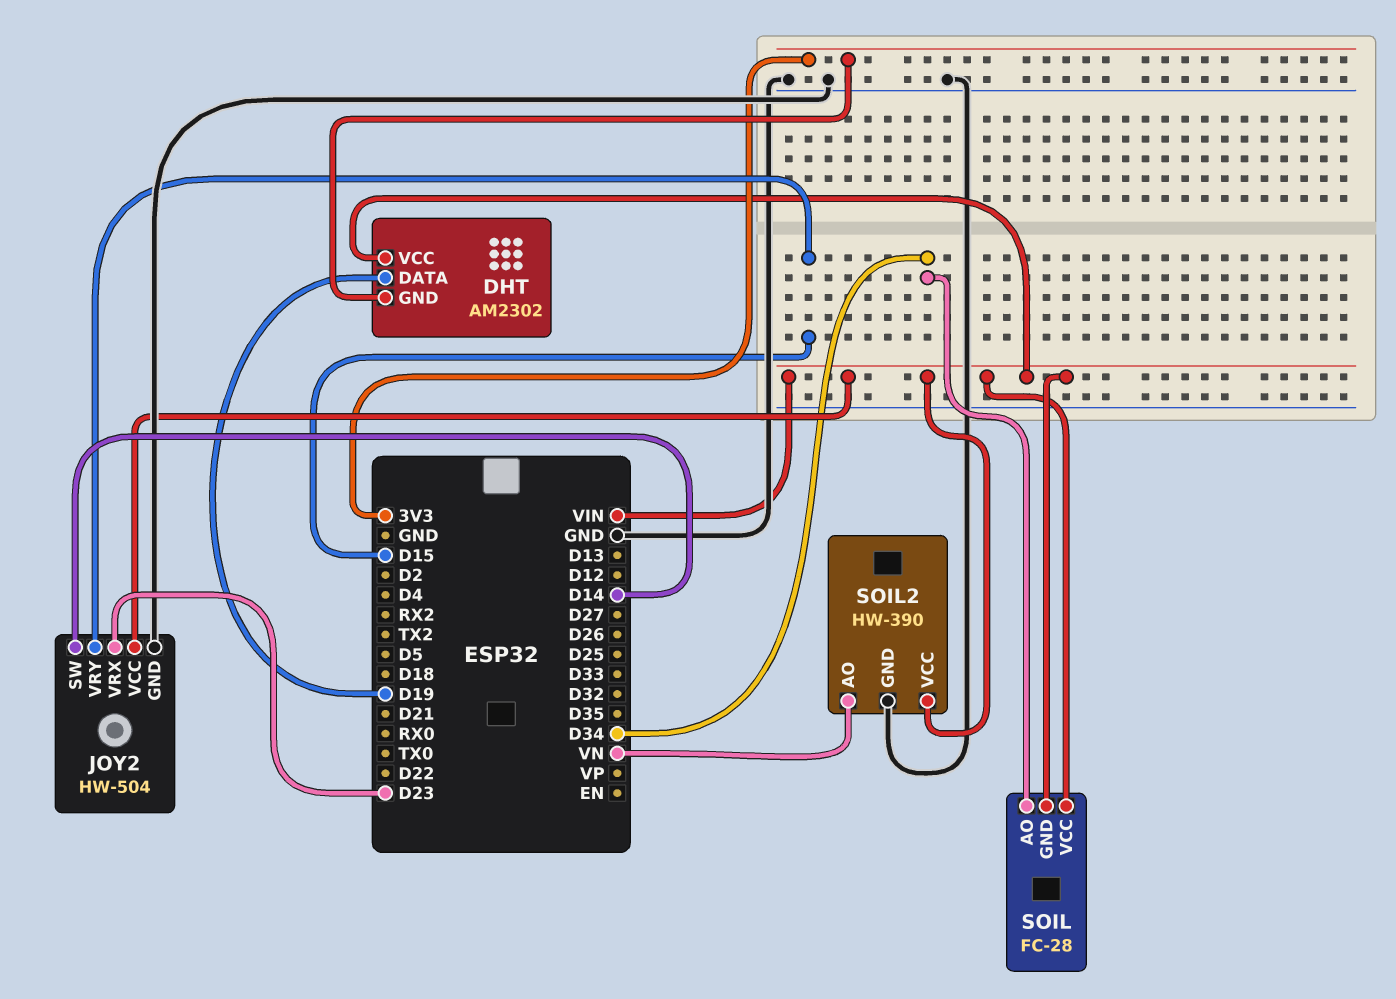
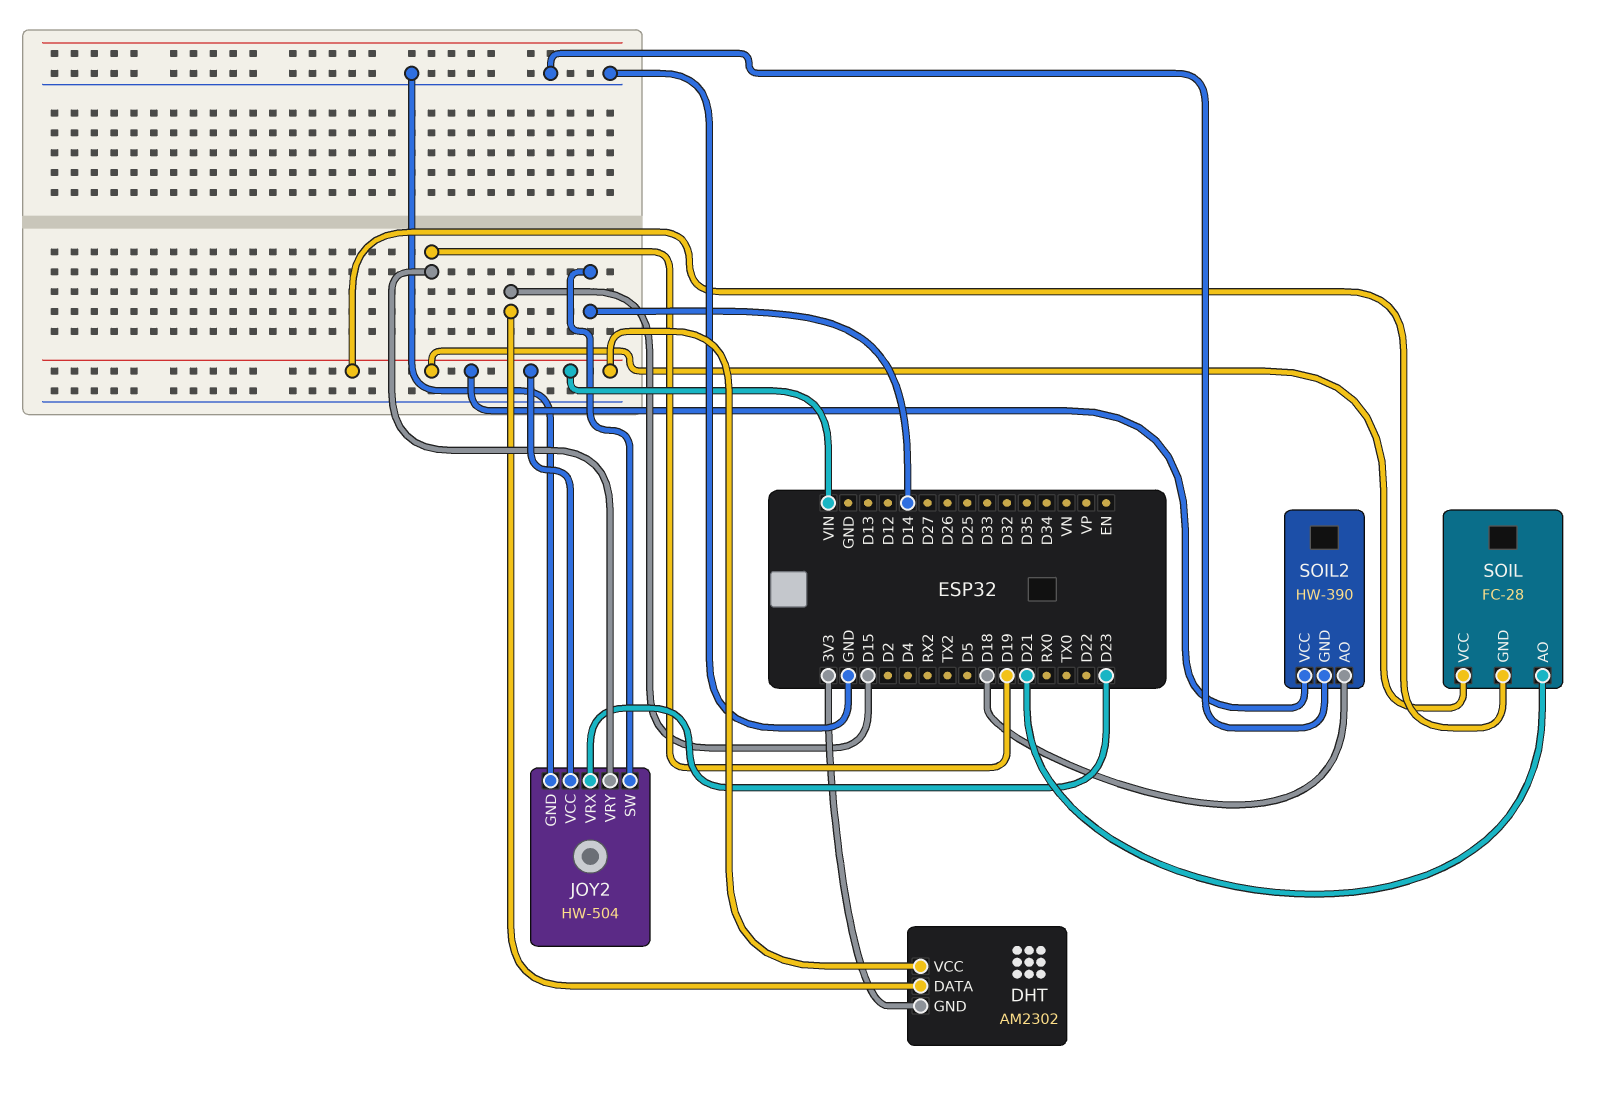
DHT pin DATA: D19 -> D15
JOY2 pin VRY: D15 -> D19
SOIL pin AO: D34 -> D21
SOIL2 pin AO: VN -> D18

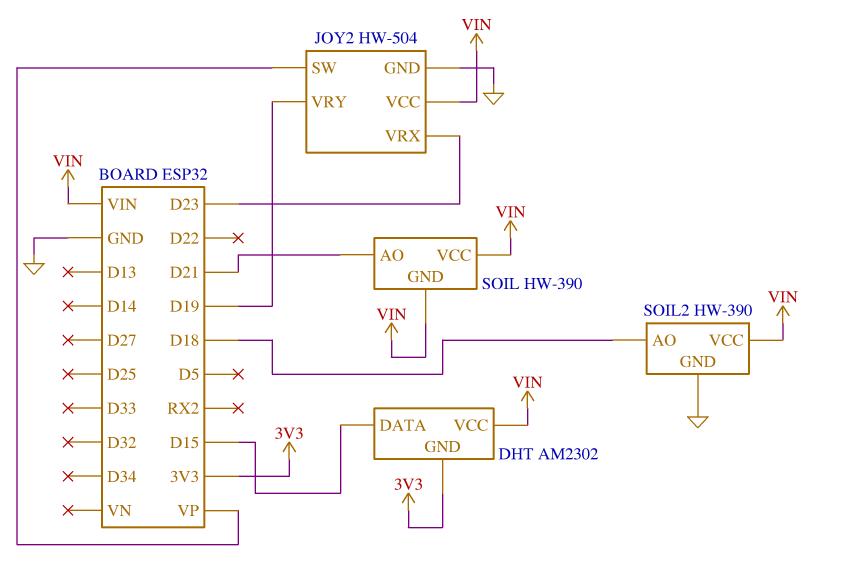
JOY2 pin SW: D14 -> VP
SOIL: FC-28 -> HW-390

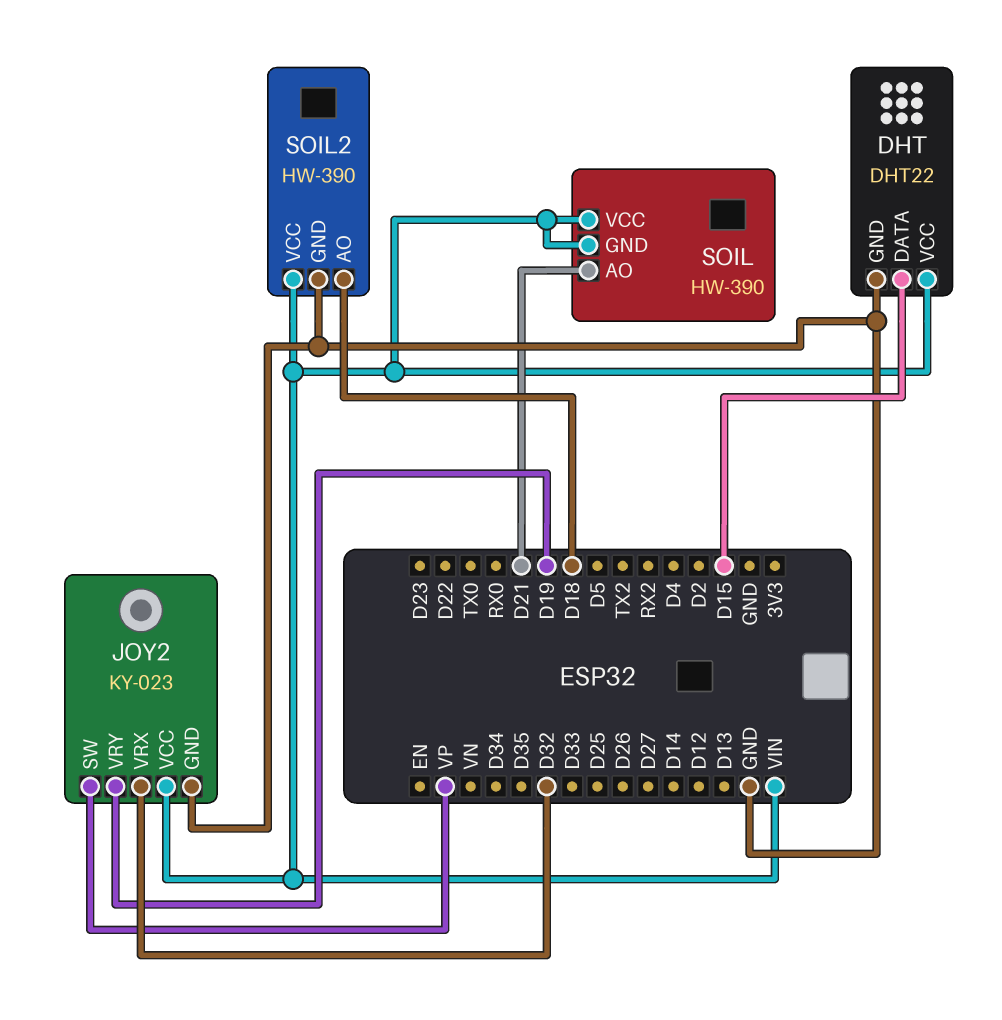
DHT: AM2302 -> DHT22
DHT pin GND: 3V3 -> GND
JOY2: HW-504 -> KY-023
JOY2 pin VRX: D23 -> D32

